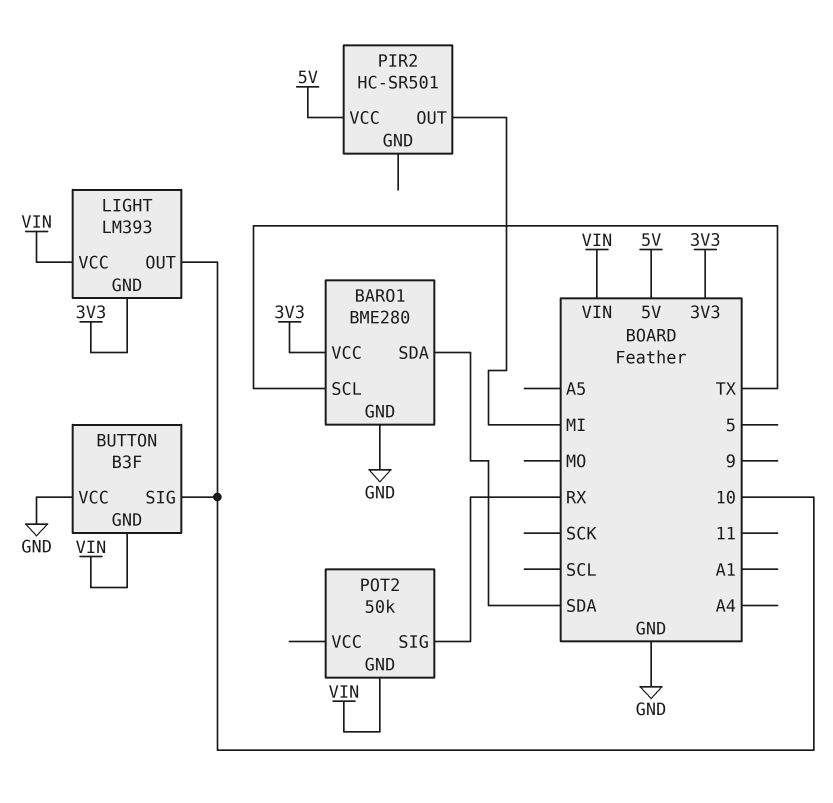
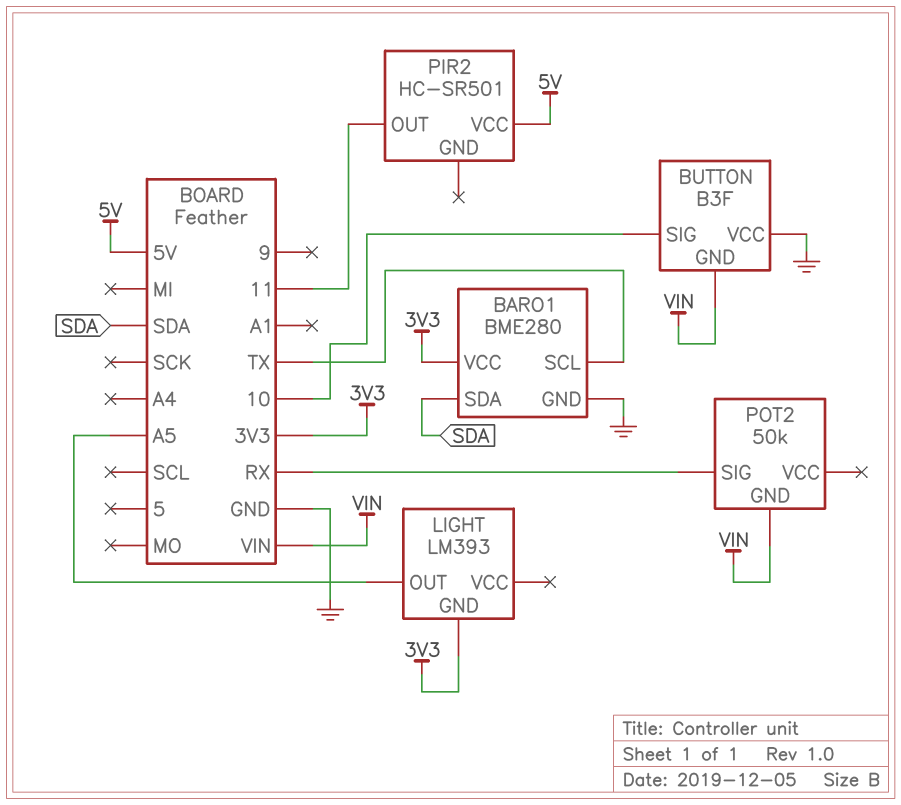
LIGHT pin OUT: 10 -> A5
LIGHT pin VCC: VIN -> none
PIR2 pin OUT: MI -> 11

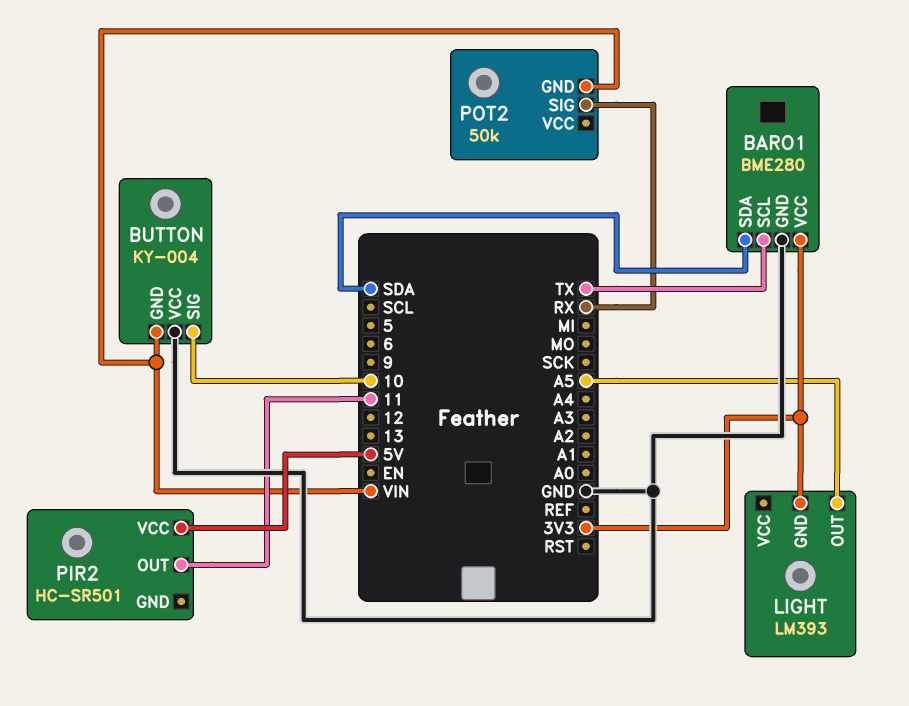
BUTTON: B3F -> KY-004

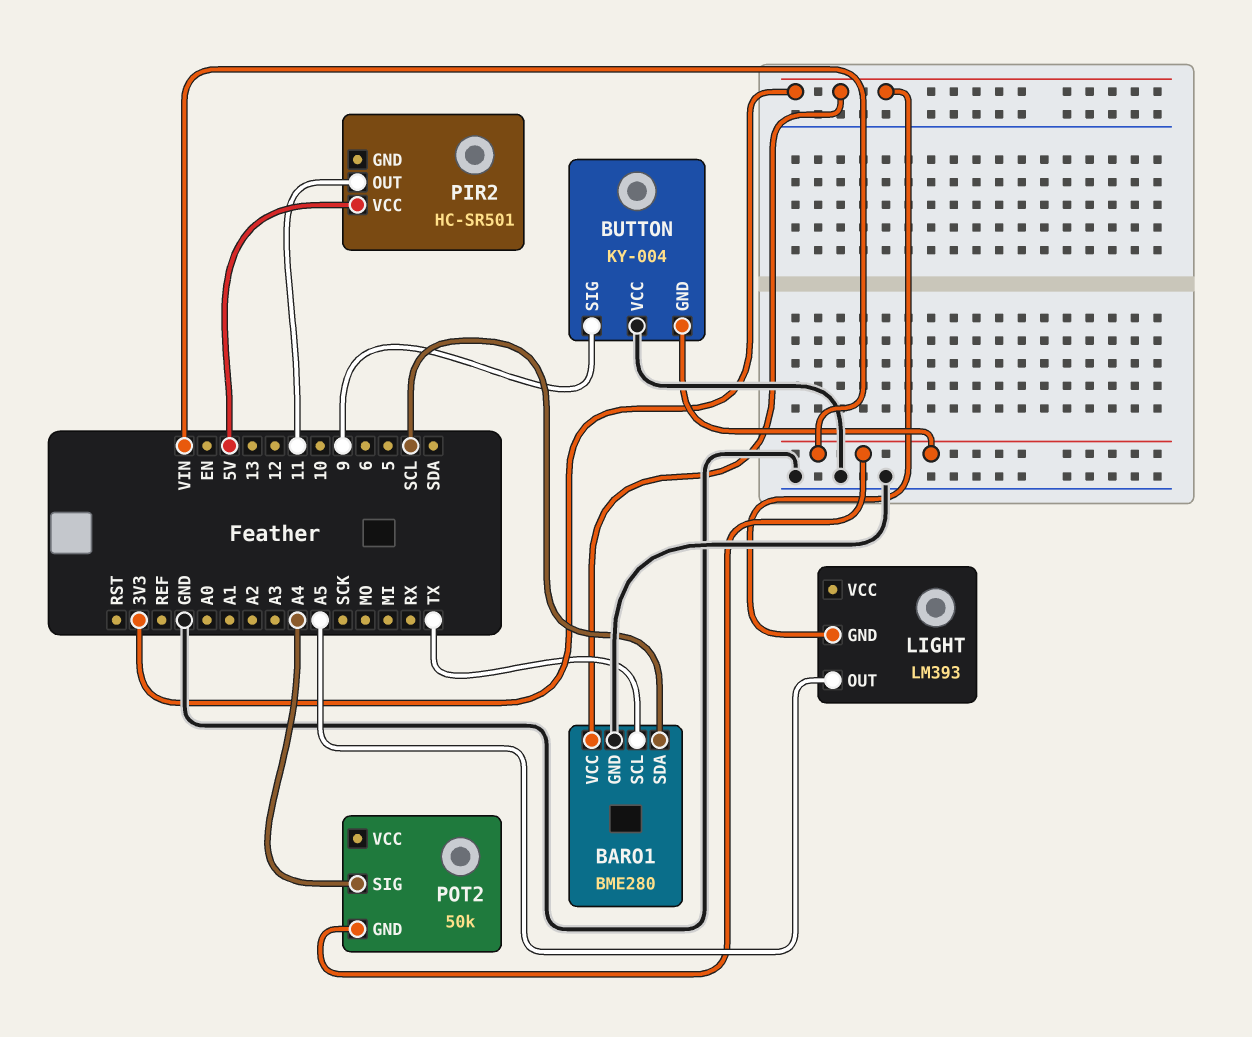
BARO1 pin SDA: SDA -> SCL
BUTTON pin SIG: 10 -> 9
POT2 pin SIG: RX -> A4

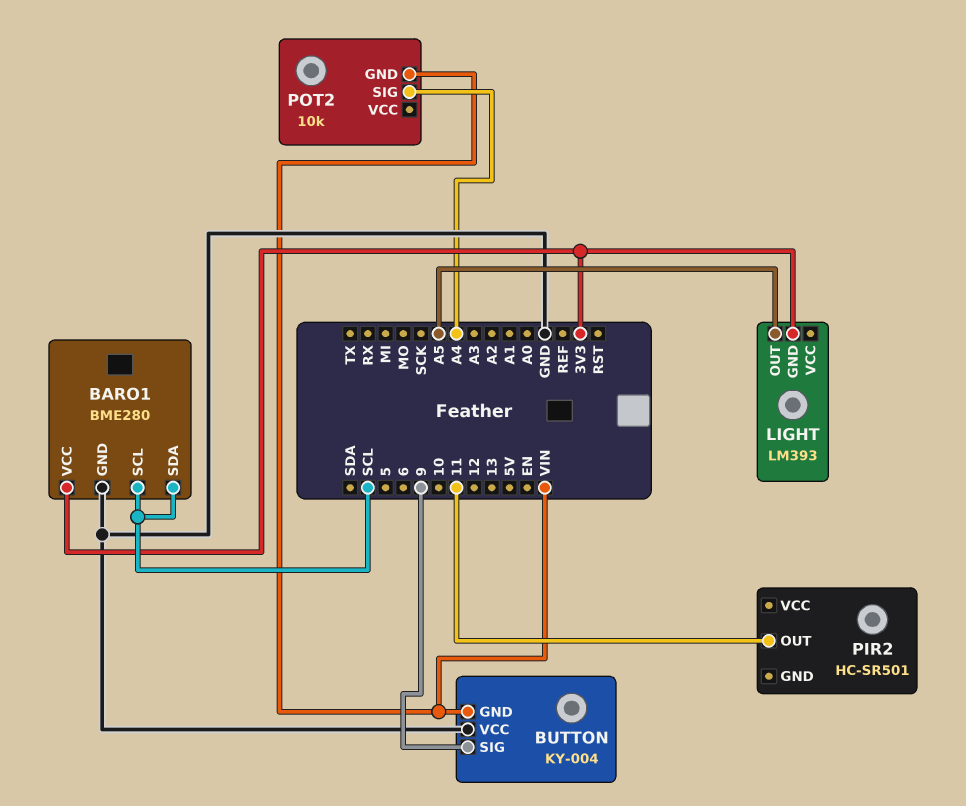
BARO1 pin SCL: TX -> SCL
PIR2 pin VCC: 5V -> none
POT2: 50k -> 10k

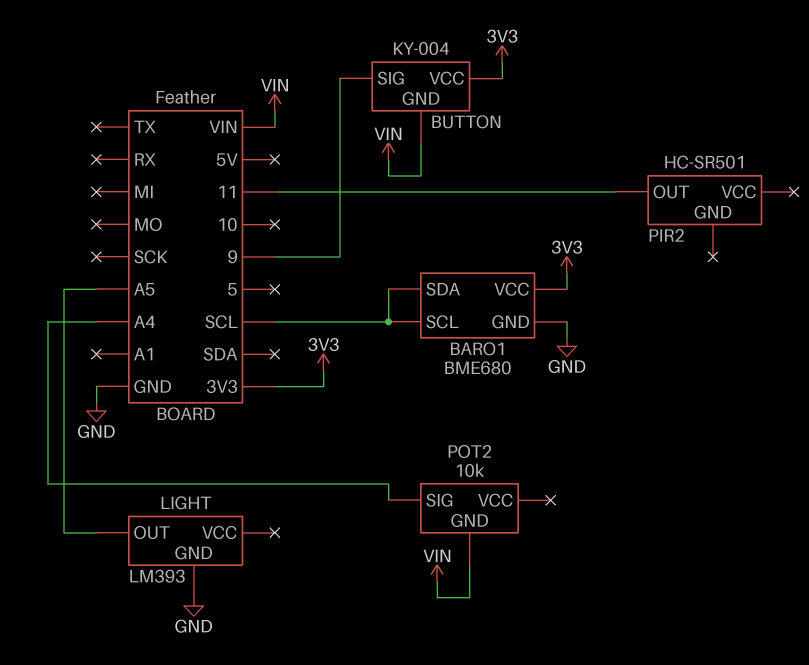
BARO1: BME280 -> BME680
BUTTON pin VCC: GND -> 3V3
LIGHT pin GND: 3V3 -> GND

